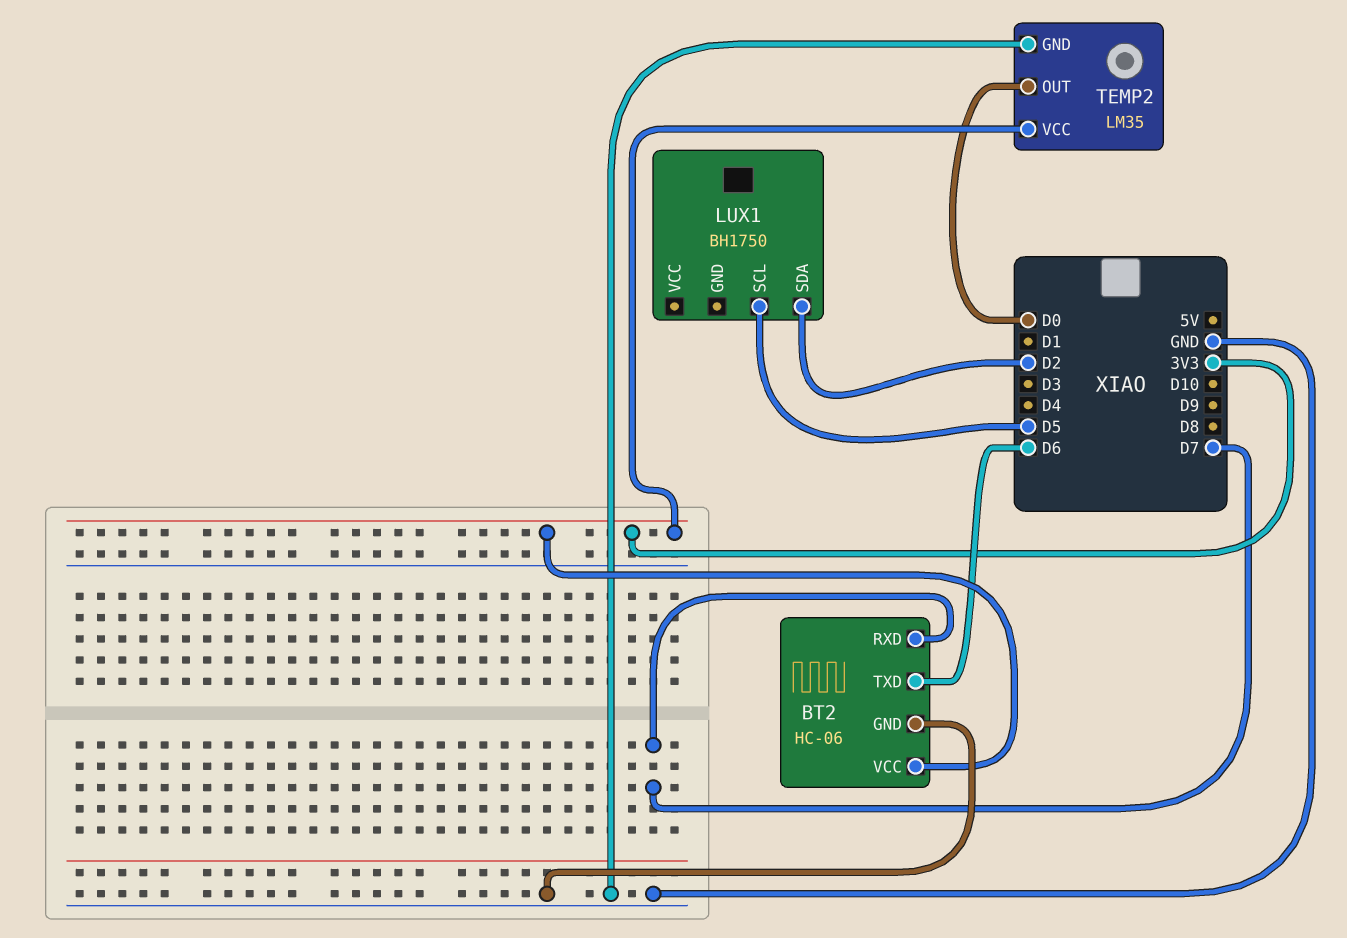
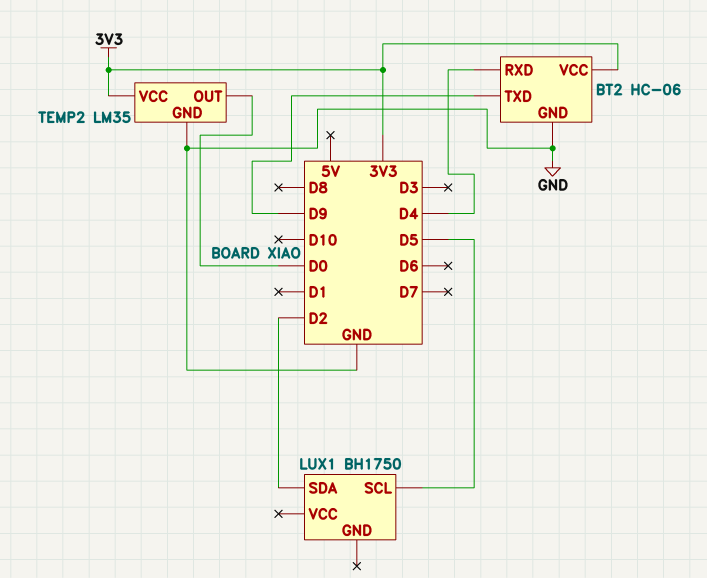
BT2 pin RXD: D7 -> D4
BT2 pin TXD: D6 -> D9

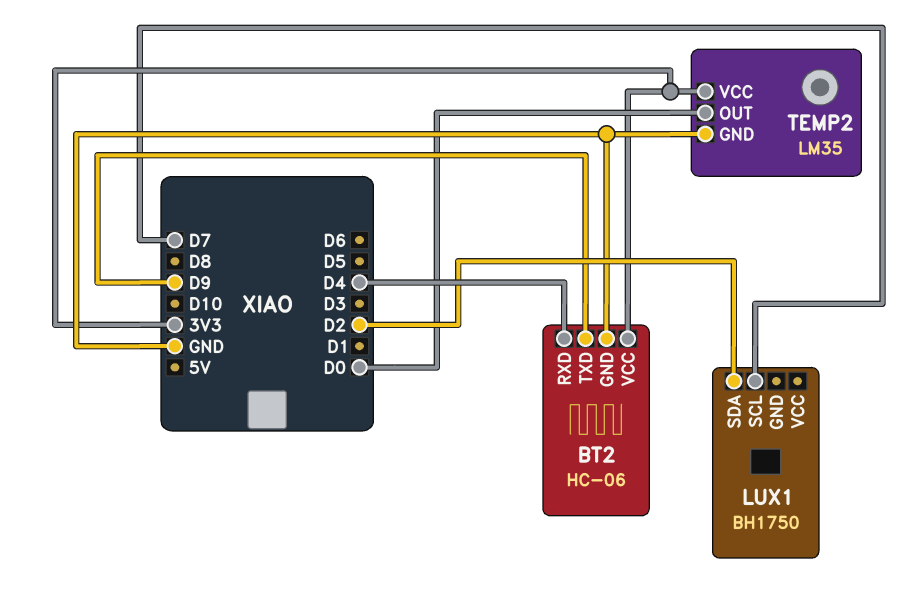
LUX1 pin SCL: D5 -> D7

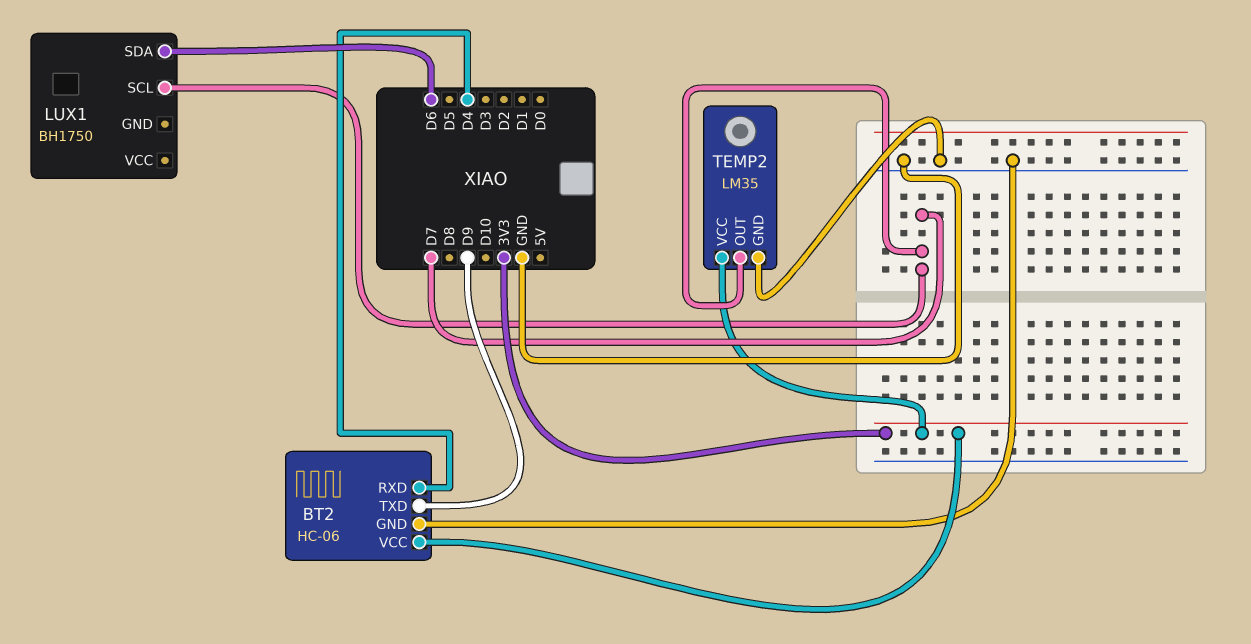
LUX1 pin SDA: D2 -> D6
TEMP2 pin OUT: D0 -> D7

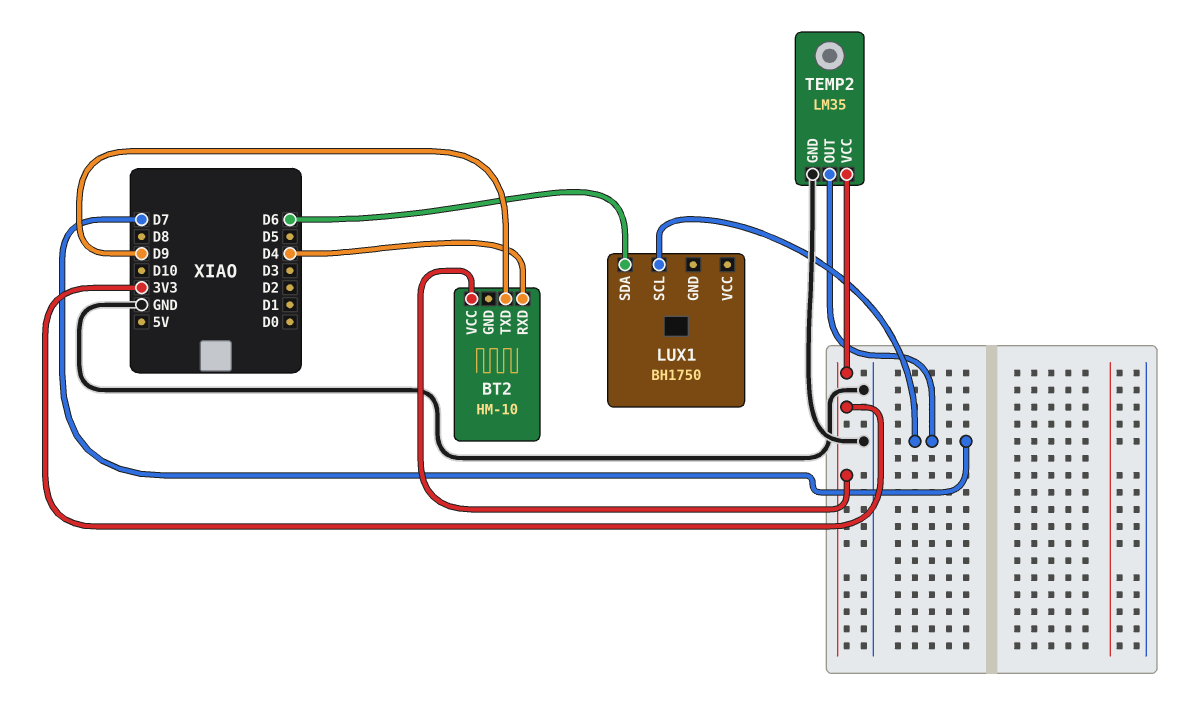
BT2: HC-06 -> HM-10
BT2 pin GND: GND -> none

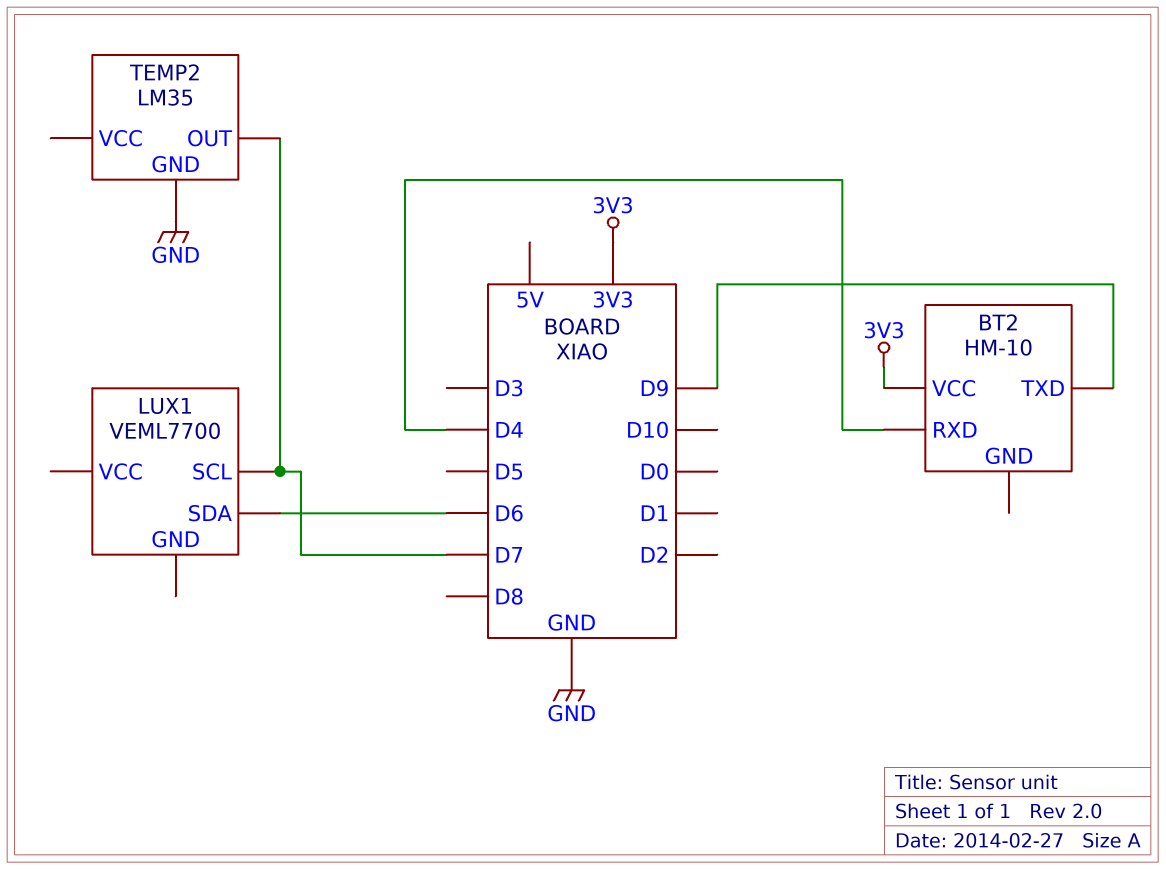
LUX1: BH1750 -> VEML7700
TEMP2 pin VCC: 3V3 -> none

